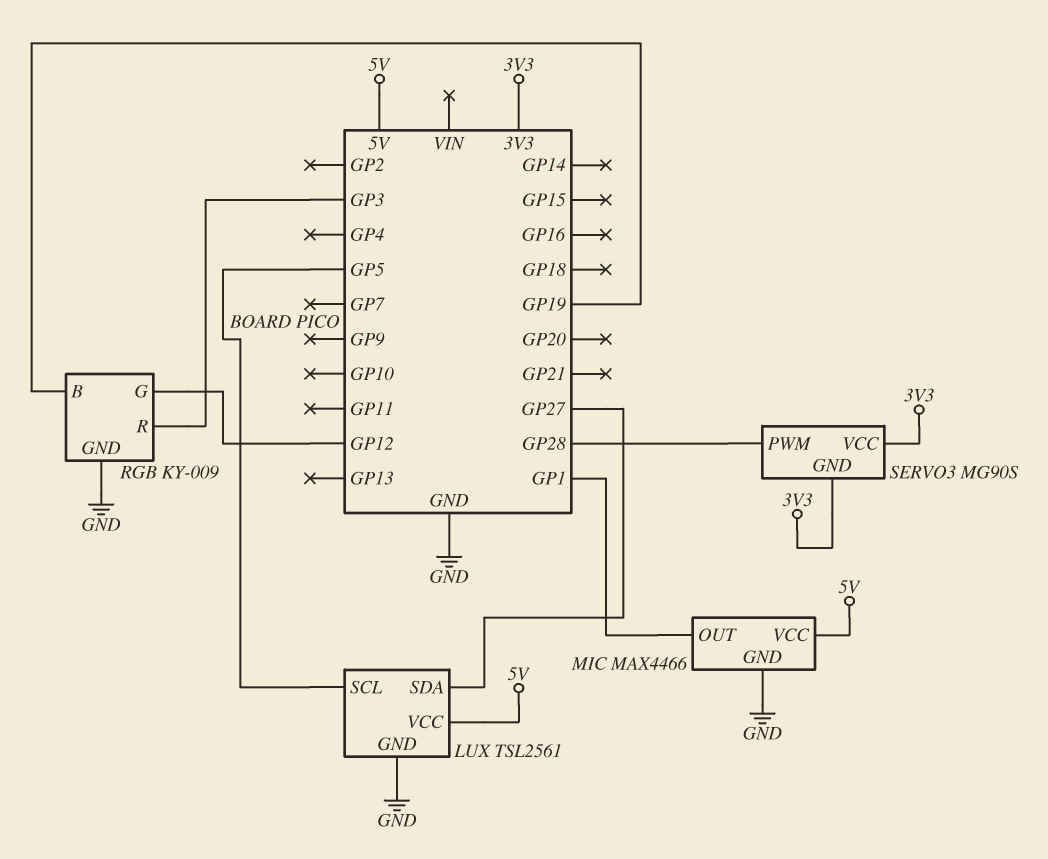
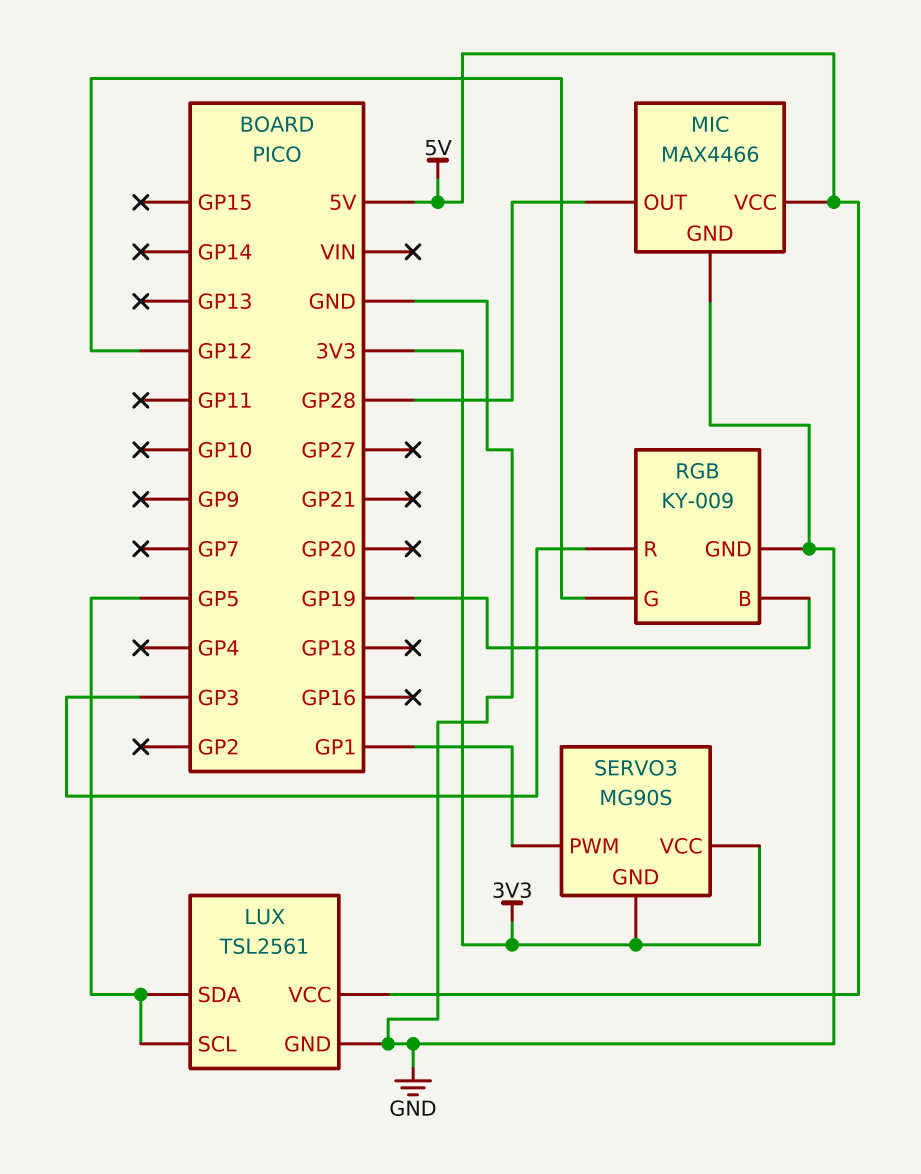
LUX pin SDA: GP27 -> GP5
MIC pin OUT: GP1 -> GP28
SERVO3 pin PWM: GP28 -> GP1

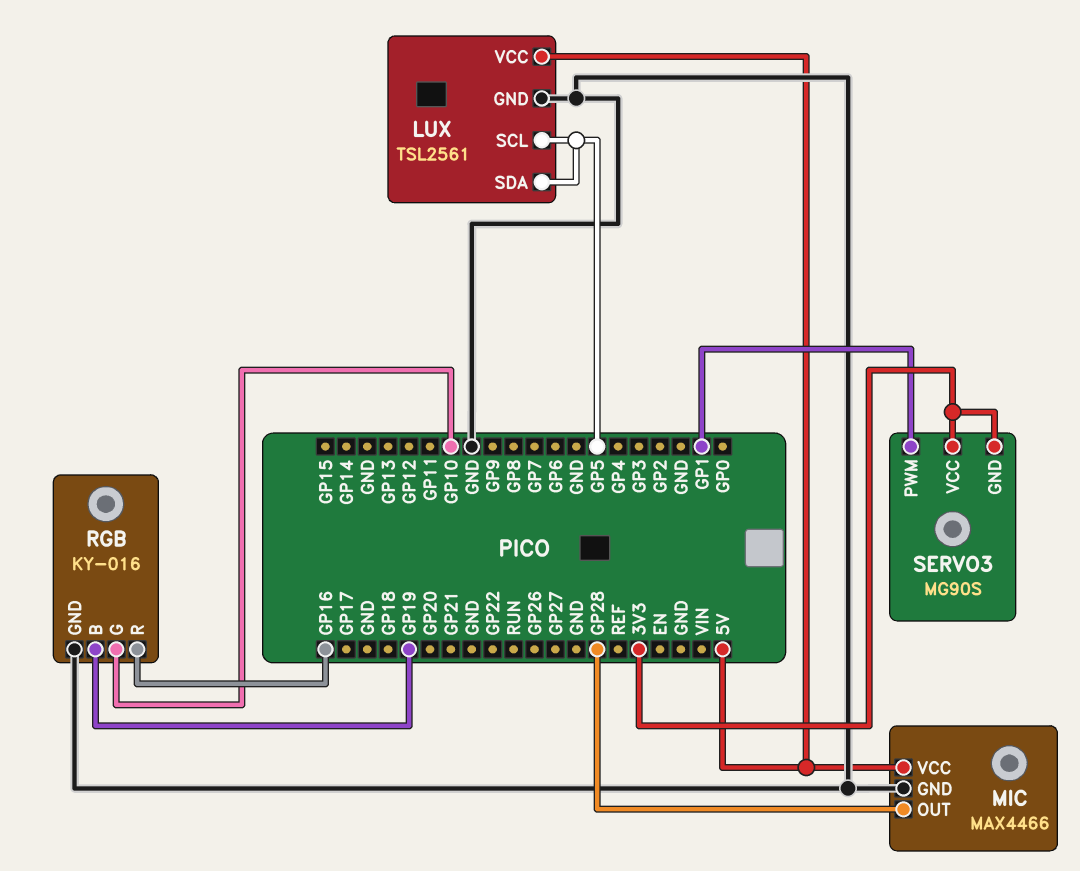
RGB: KY-009 -> KY-016
RGB pin G: GP12 -> GP10
RGB pin R: GP3 -> GP16

